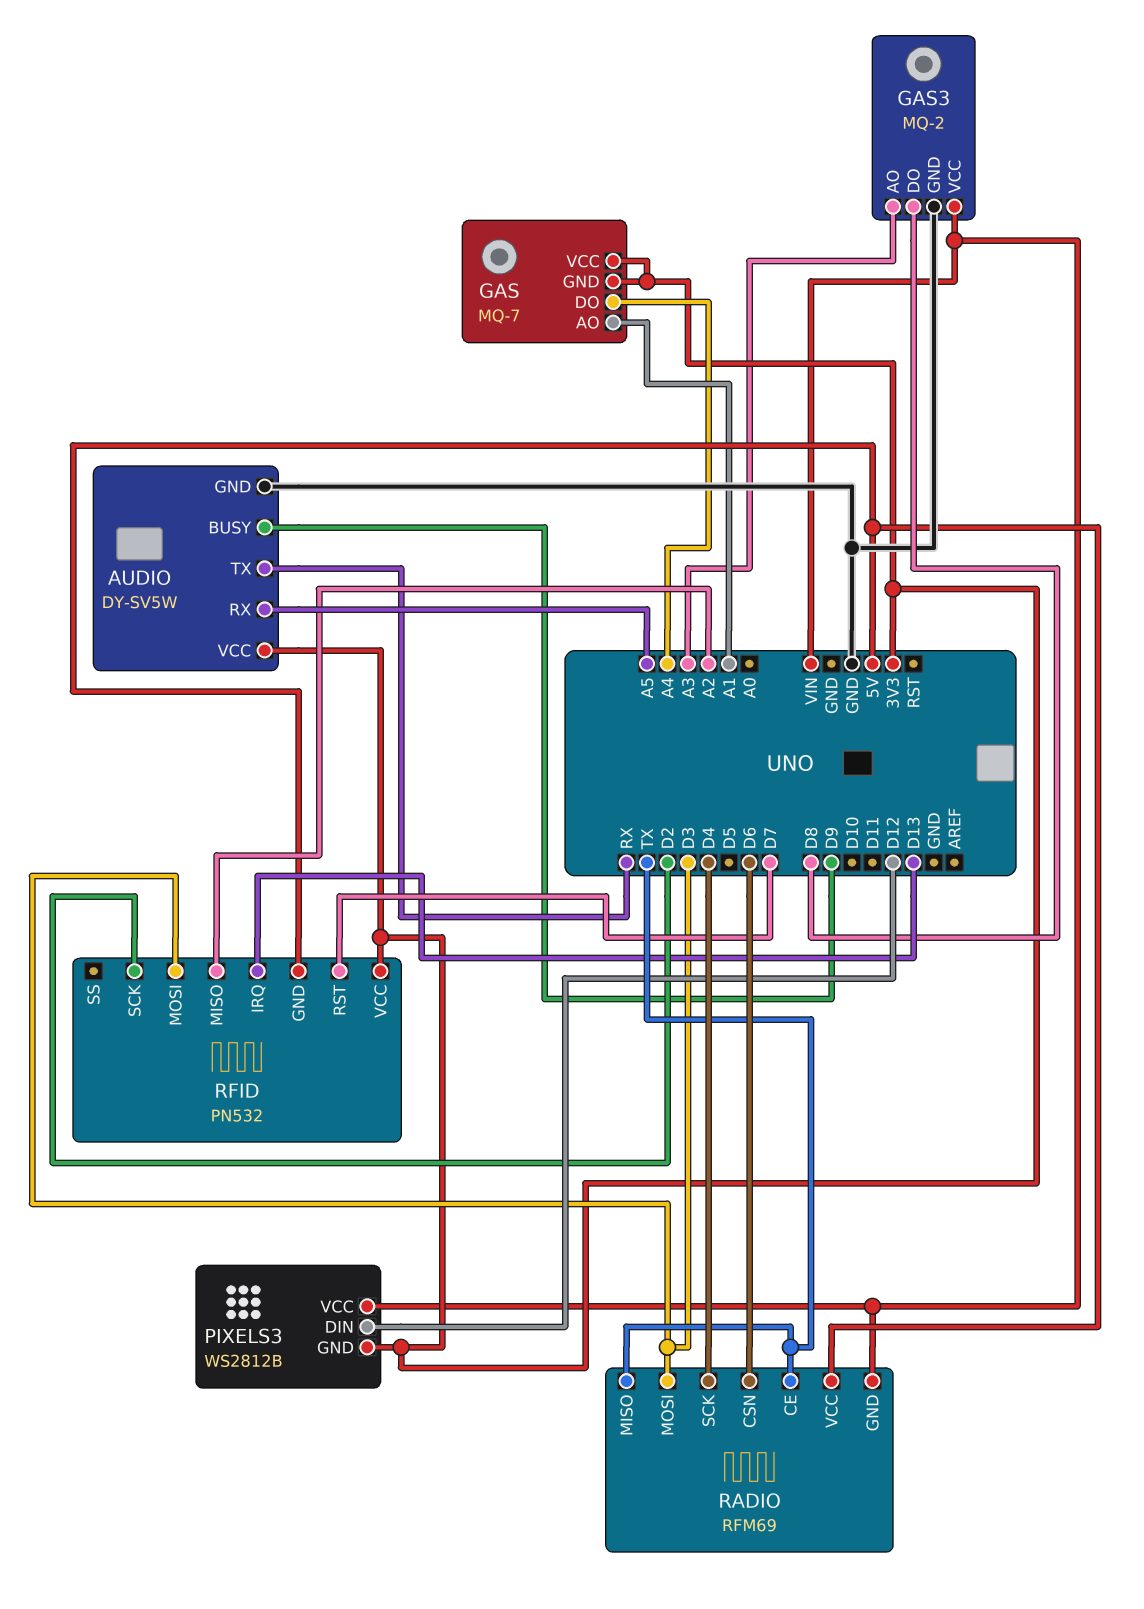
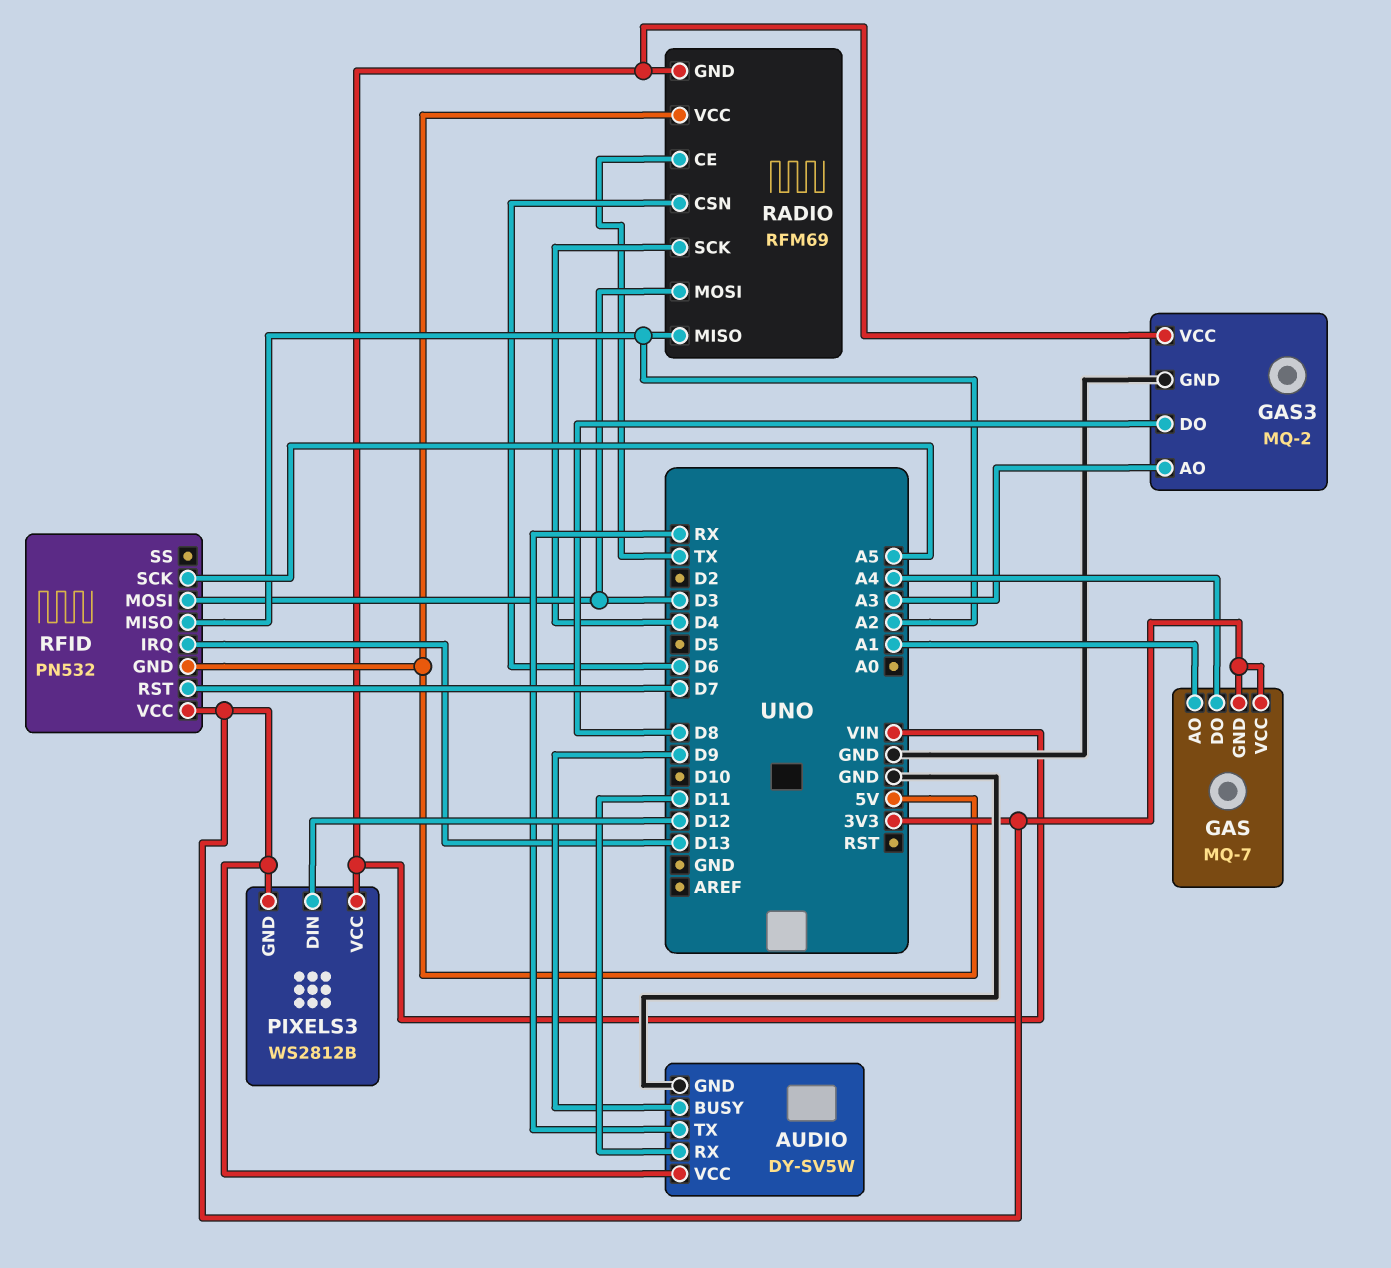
AUDIO pin RX: A5 -> D11
RADIO pin MISO: TX -> A2
RFID pin SCK: D2 -> A5

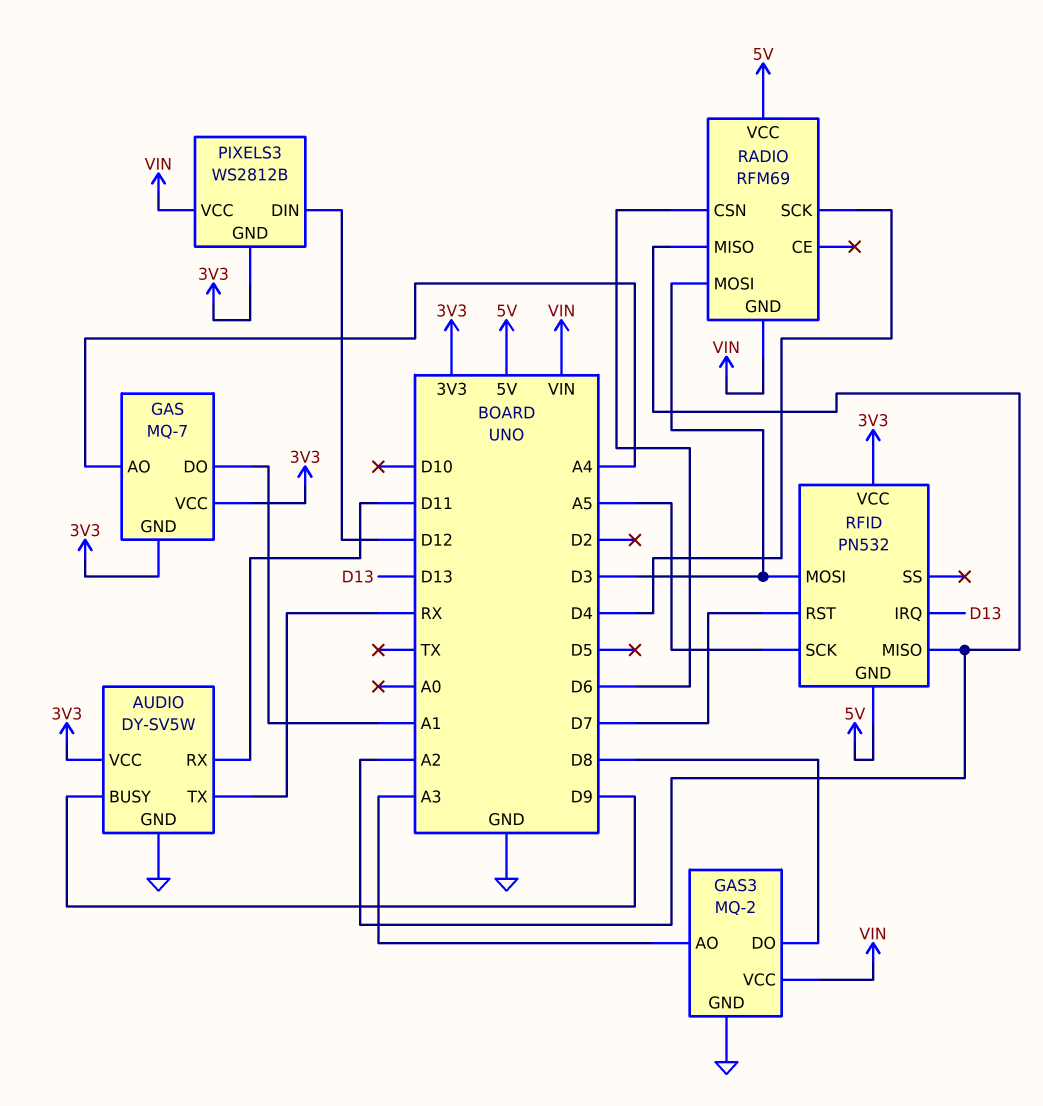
GAS pin AO: A1 -> A4
GAS pin DO: A4 -> A1
RADIO pin CE: TX -> none

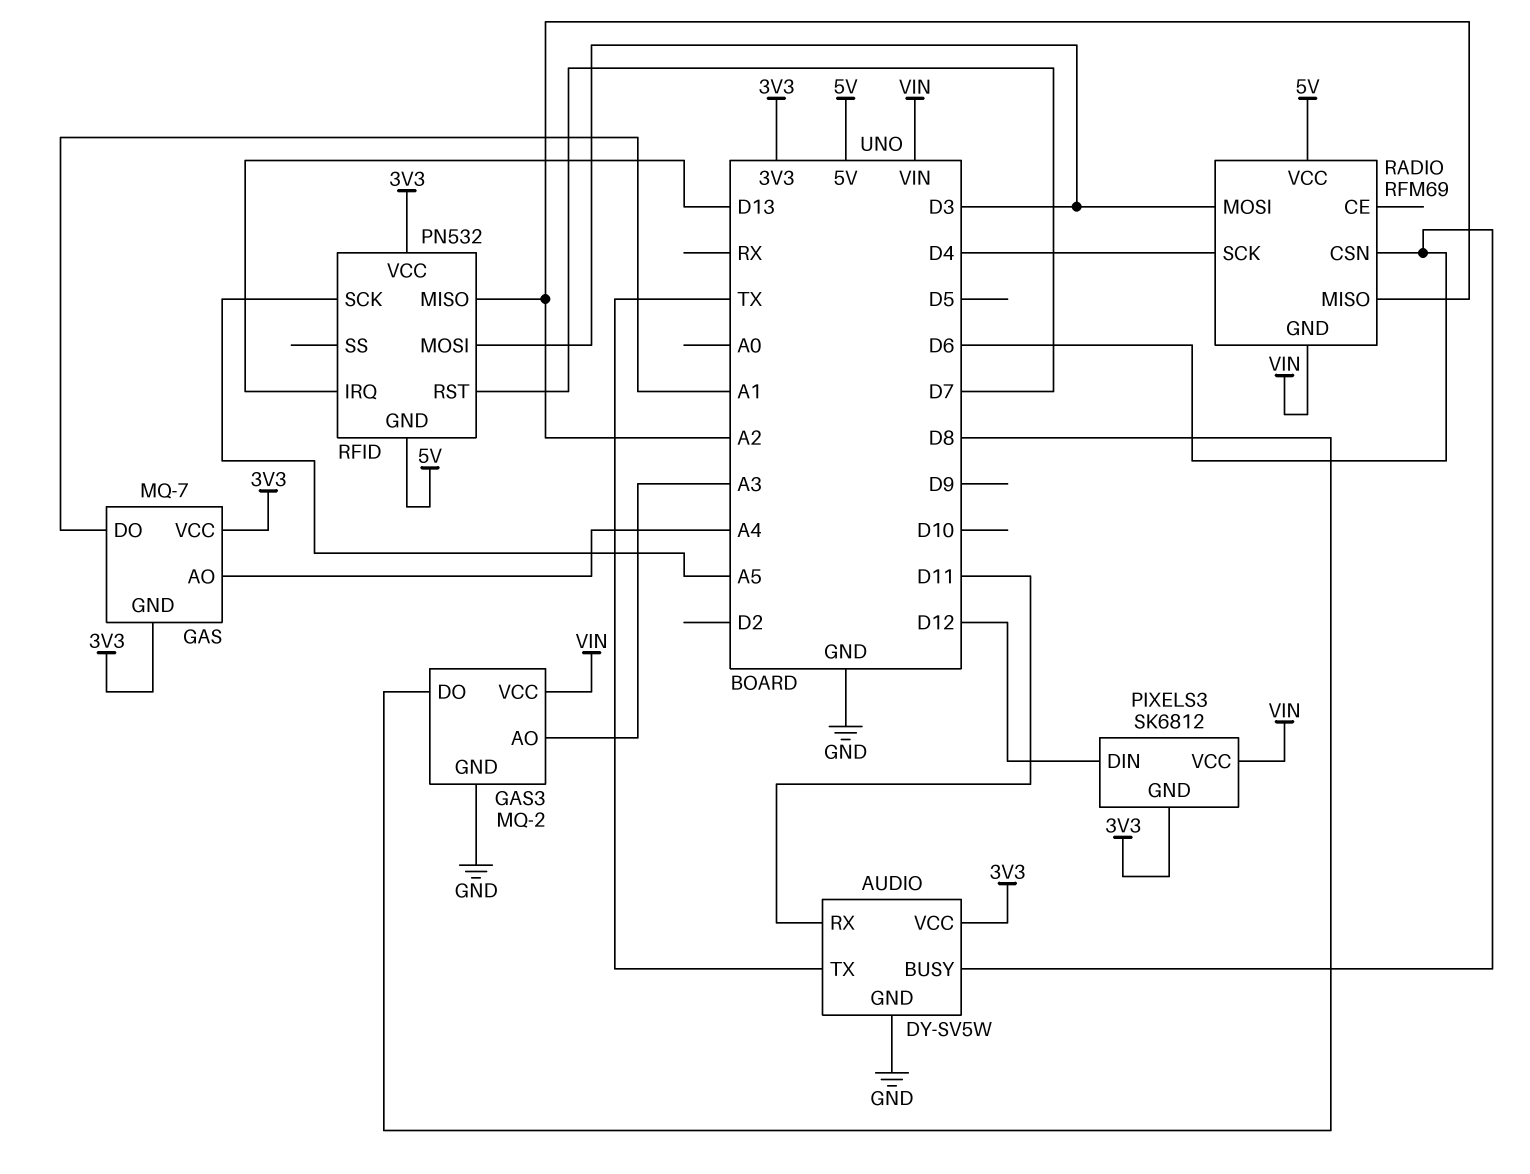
AUDIO pin BUSY: D9 -> D6
AUDIO pin TX: RX -> TX
PIXELS3: WS2812B -> SK6812

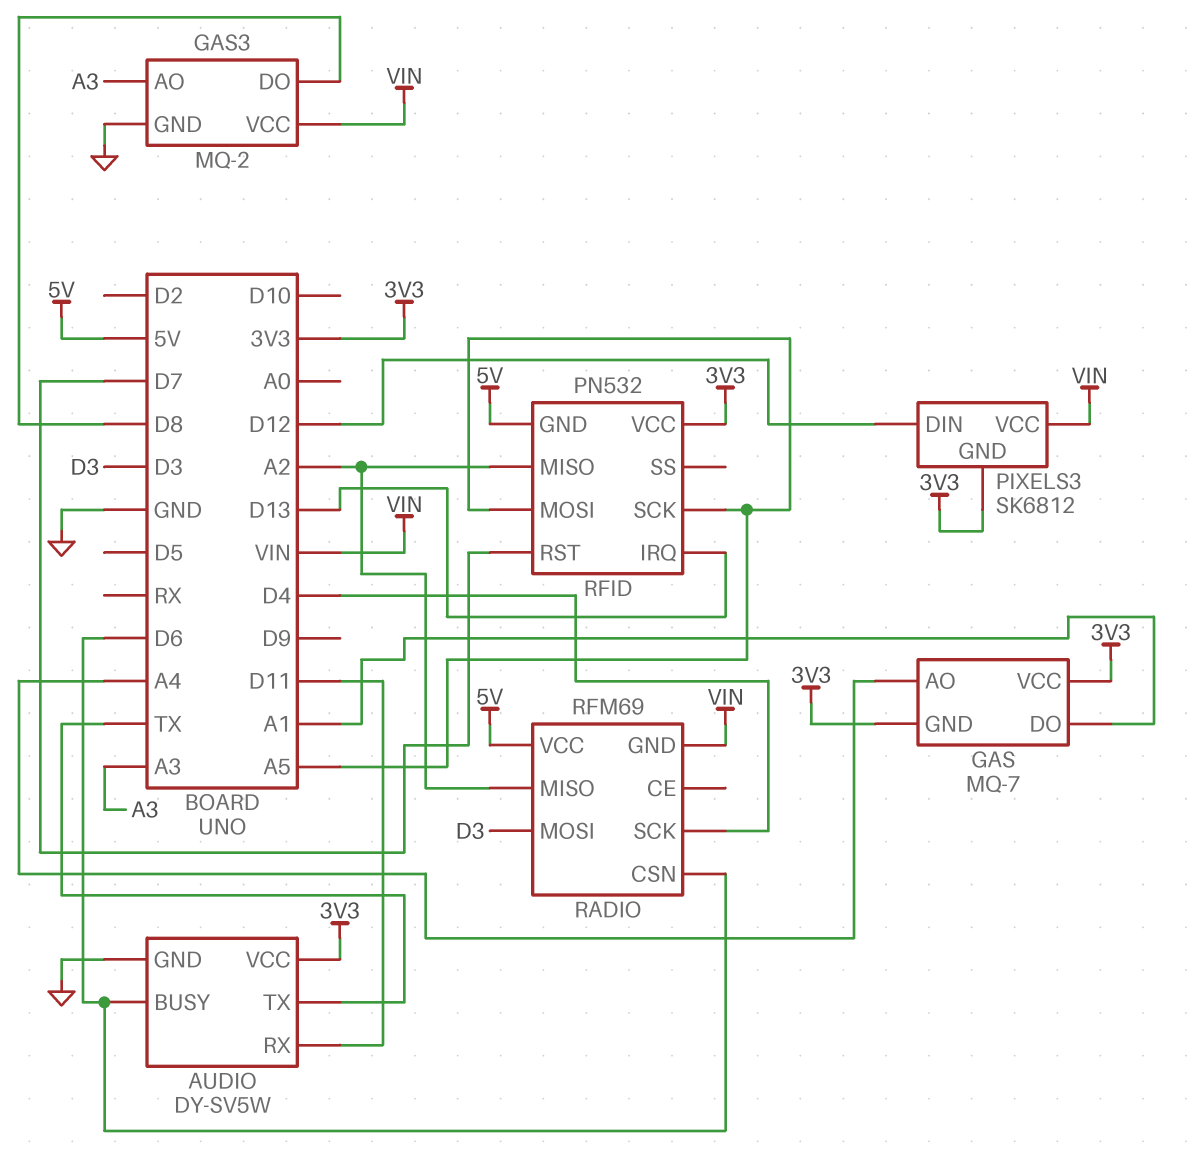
RFID pin MOSI: D3 -> A5

